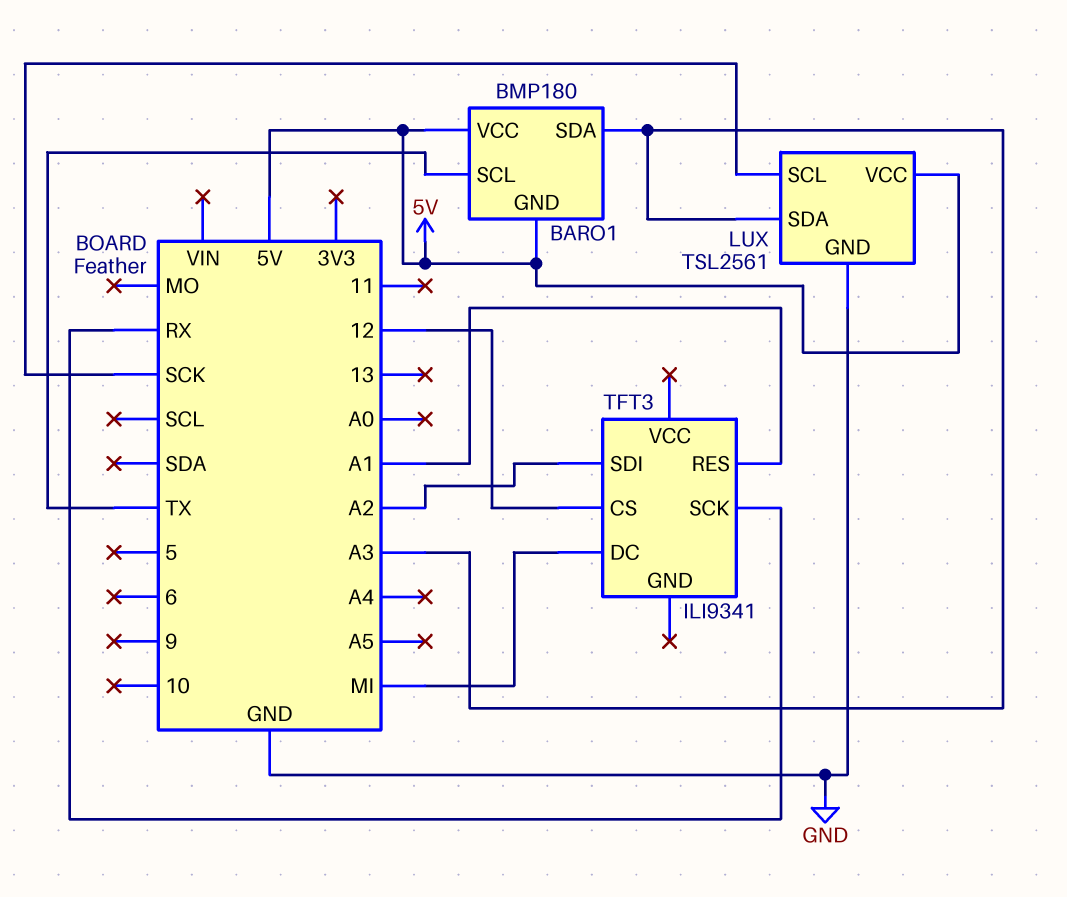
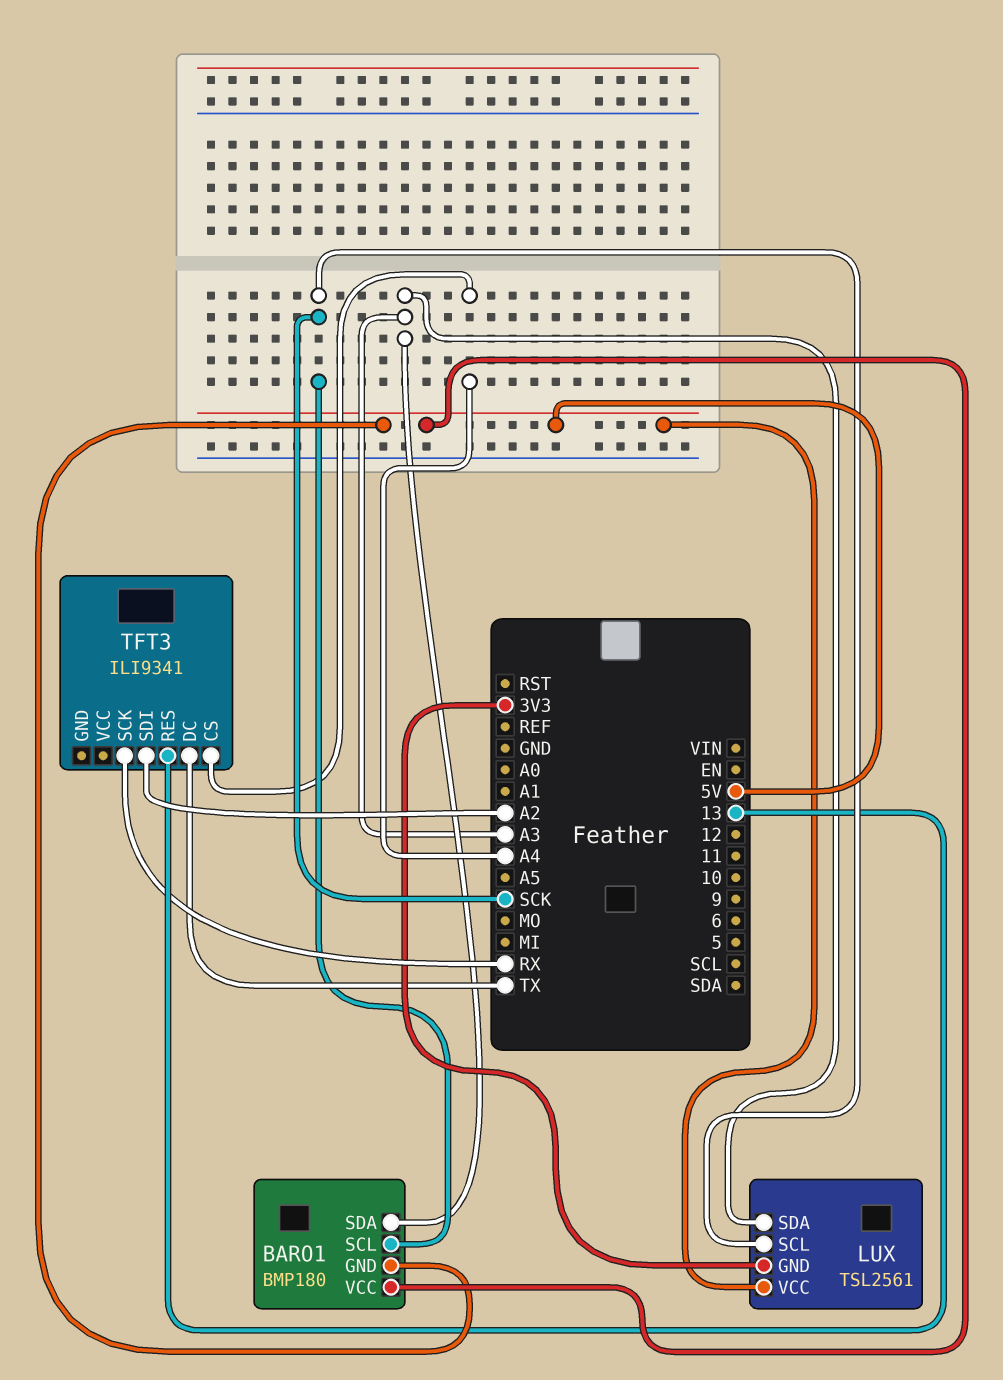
BARO1 pin SCL: TX -> SCK
LUX pin GND: GND -> 3V3
TFT3 pin CS: 12 -> A4
TFT3 pin DC: MI -> TX
TFT3 pin RES: A1 -> 13

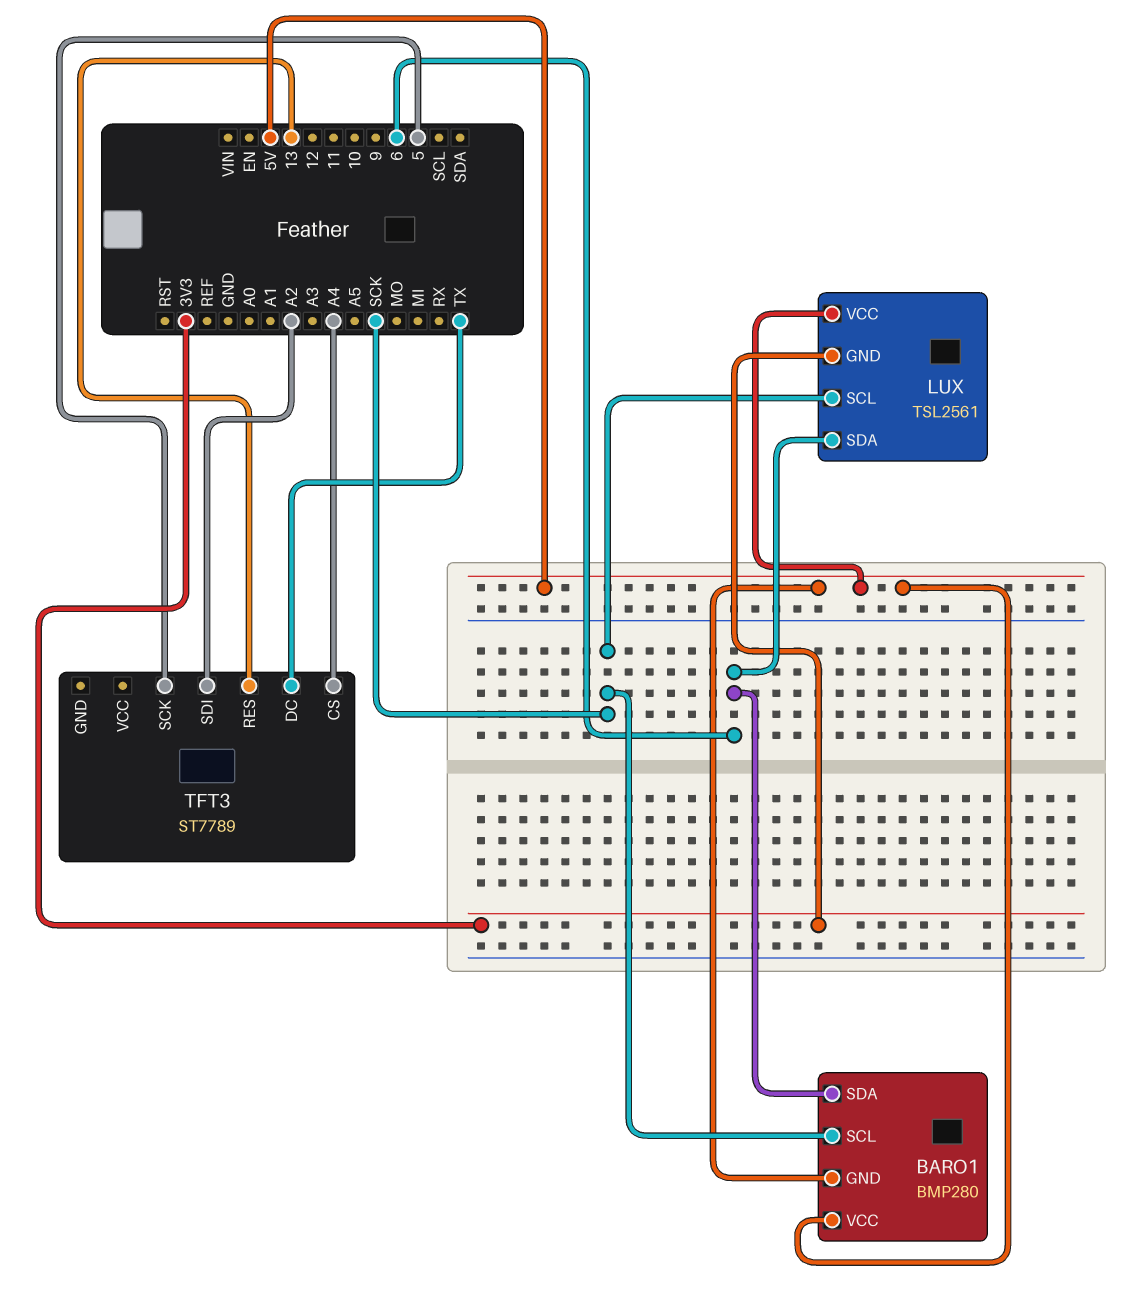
BARO1: BMP180 -> BMP280
BARO1 pin SDA: A3 -> 6
LUX pin SDA: A3 -> 6
TFT3: ILI9341 -> ST7789
TFT3 pin SCK: RX -> 5

